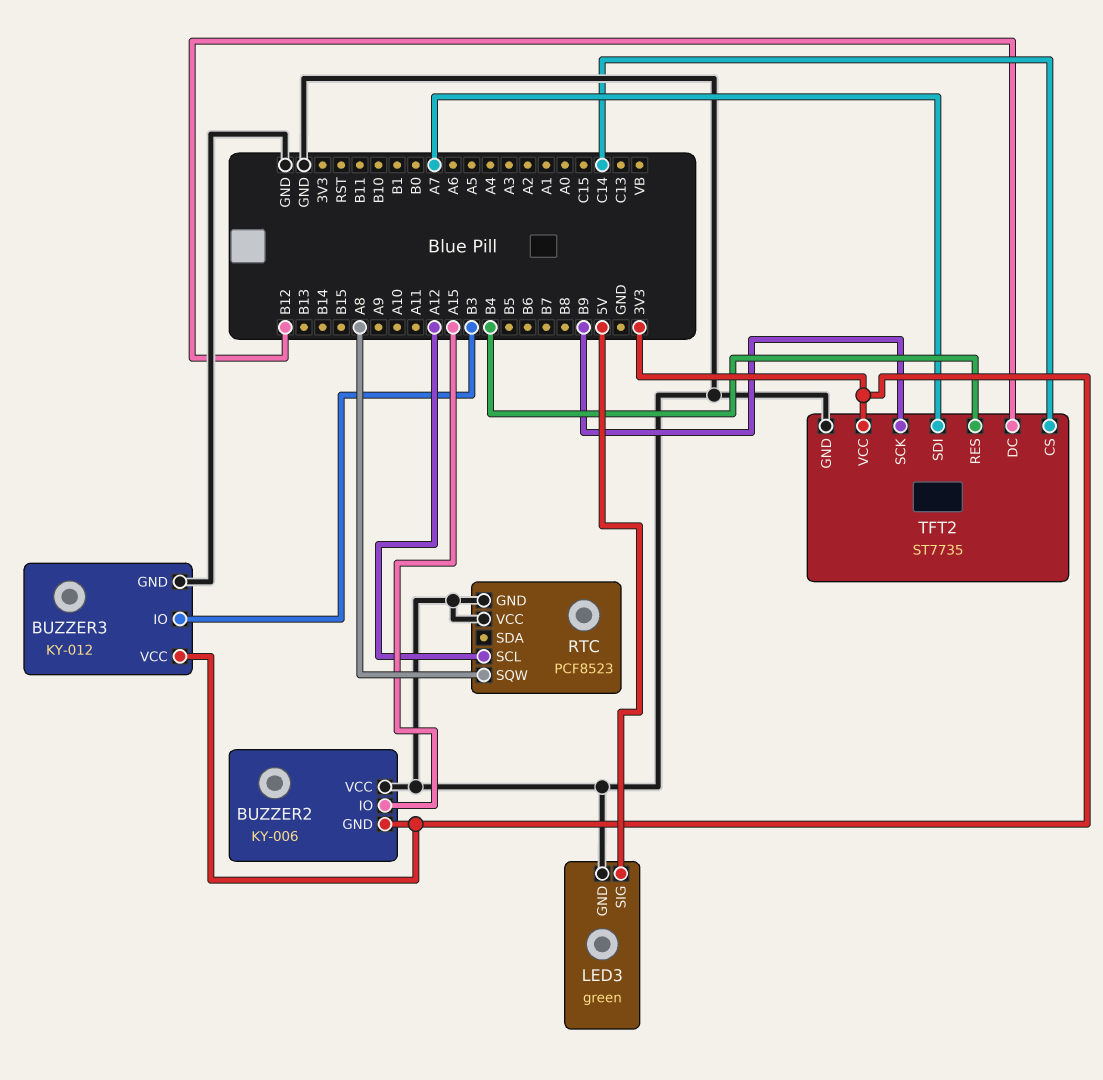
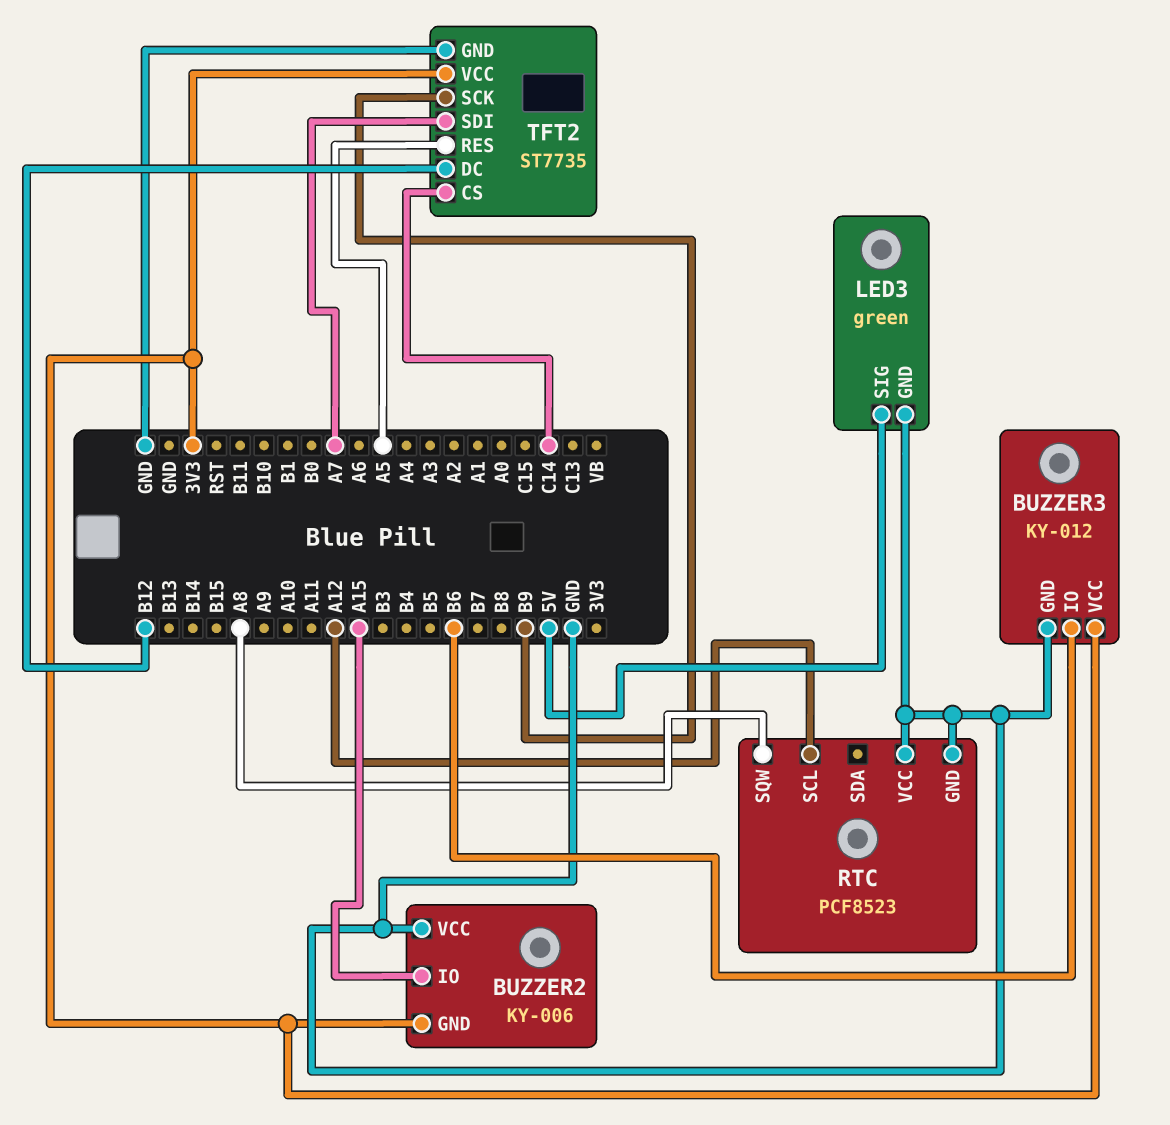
BUZZER3 pin IO: B3 -> B6
TFT2 pin RES: B4 -> A5

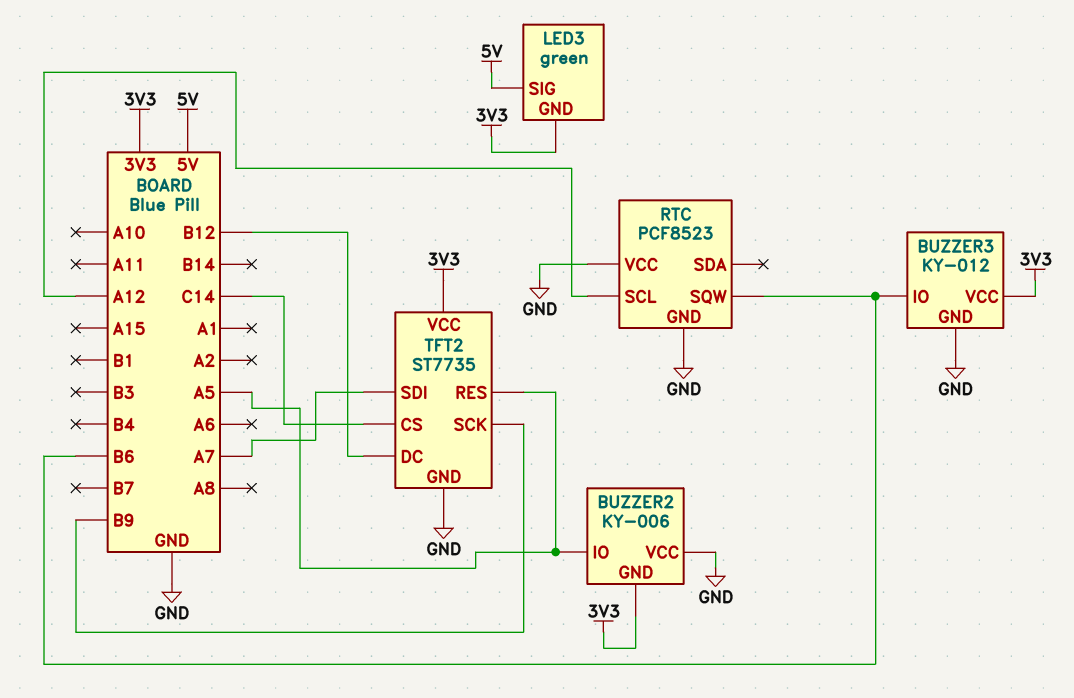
BUZZER2 pin IO: A15 -> A5
LED3 pin GND: GND -> 3V3
RTC pin SQW: A8 -> B6

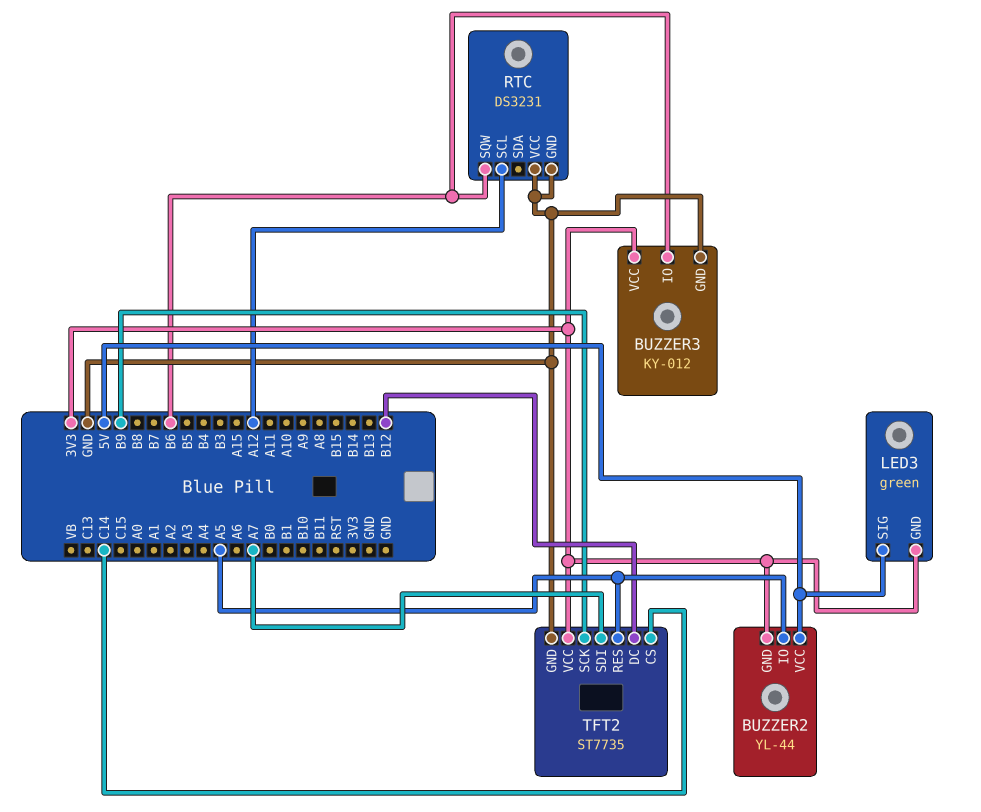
BUZZER2: KY-006 -> YL-44
BUZZER2 pin VCC: GND -> 5V
RTC: PCF8523 -> DS3231

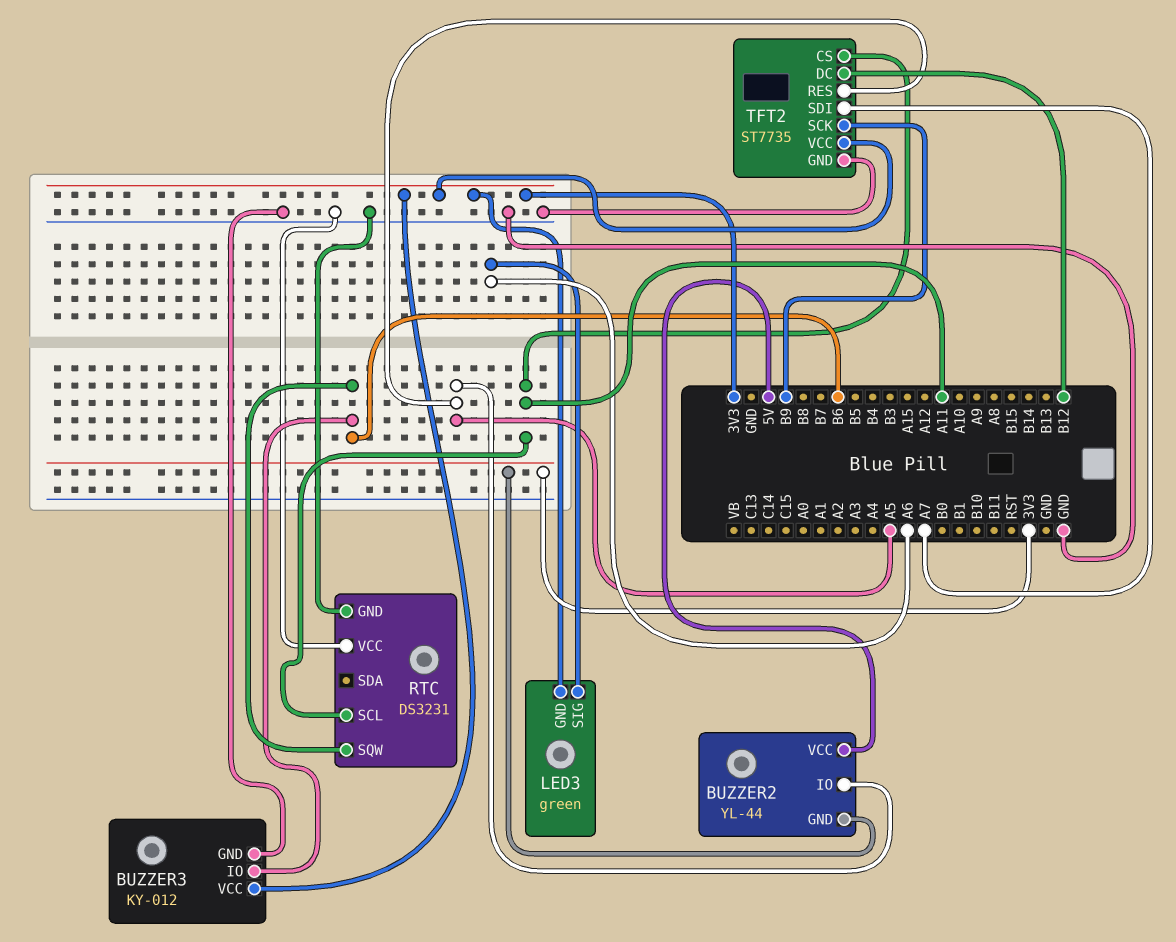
LED3 pin SIG: 5V -> A6
RTC pin SCL: A12 -> A11
TFT2 pin CS: C14 -> A11

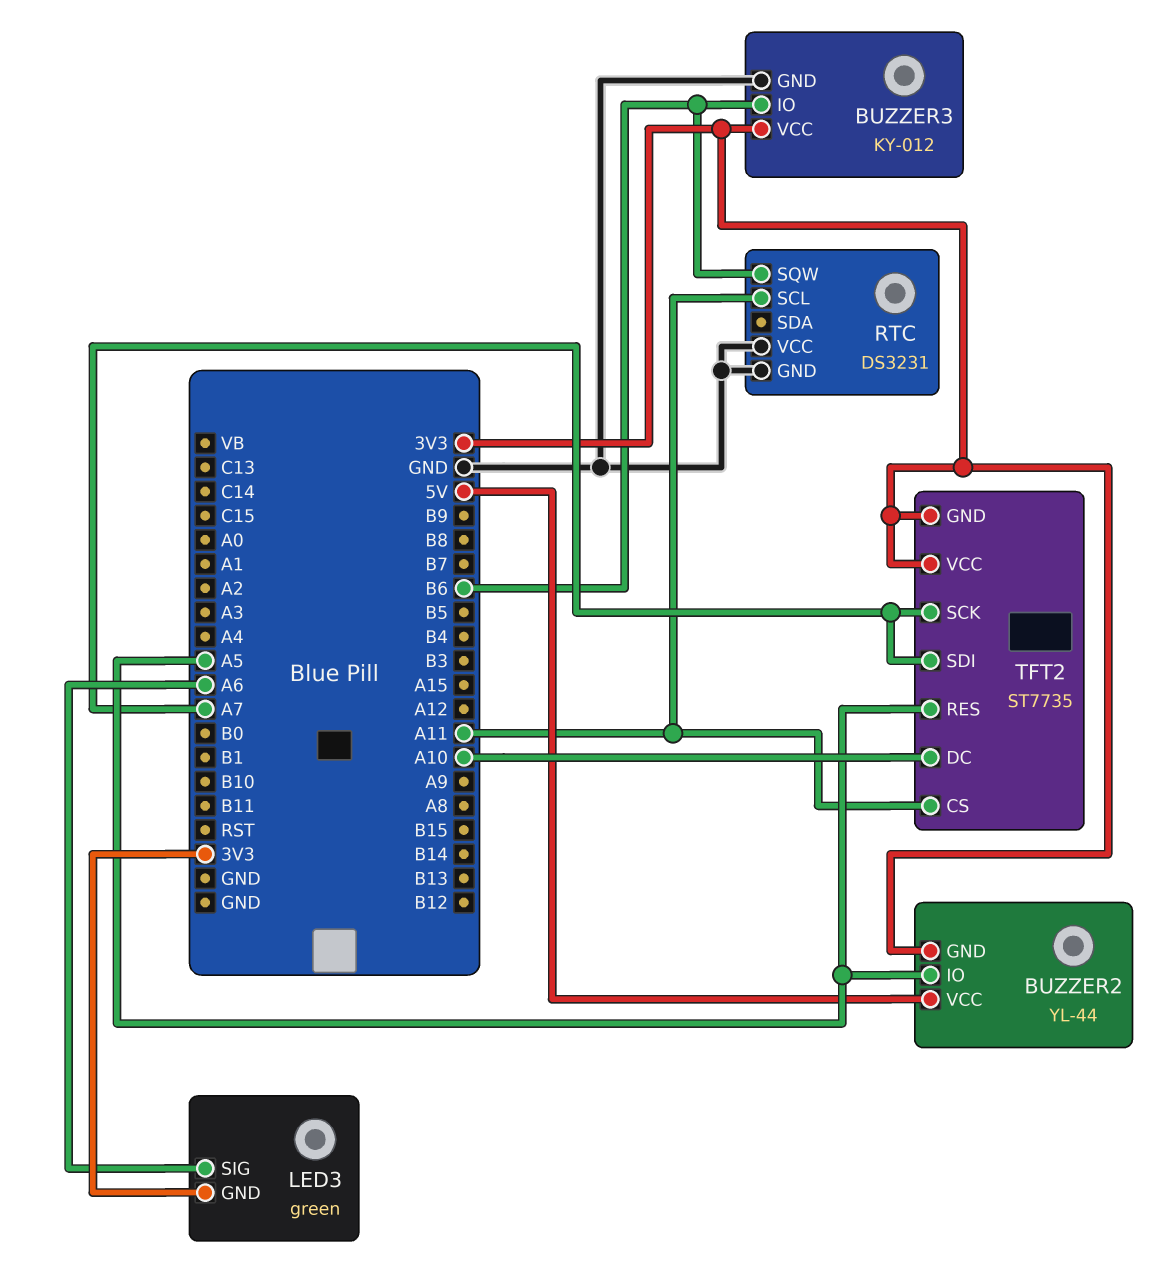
TFT2 pin DC: B12 -> A10
TFT2 pin GND: GND -> 3V3
TFT2 pin SCK: B9 -> A7

